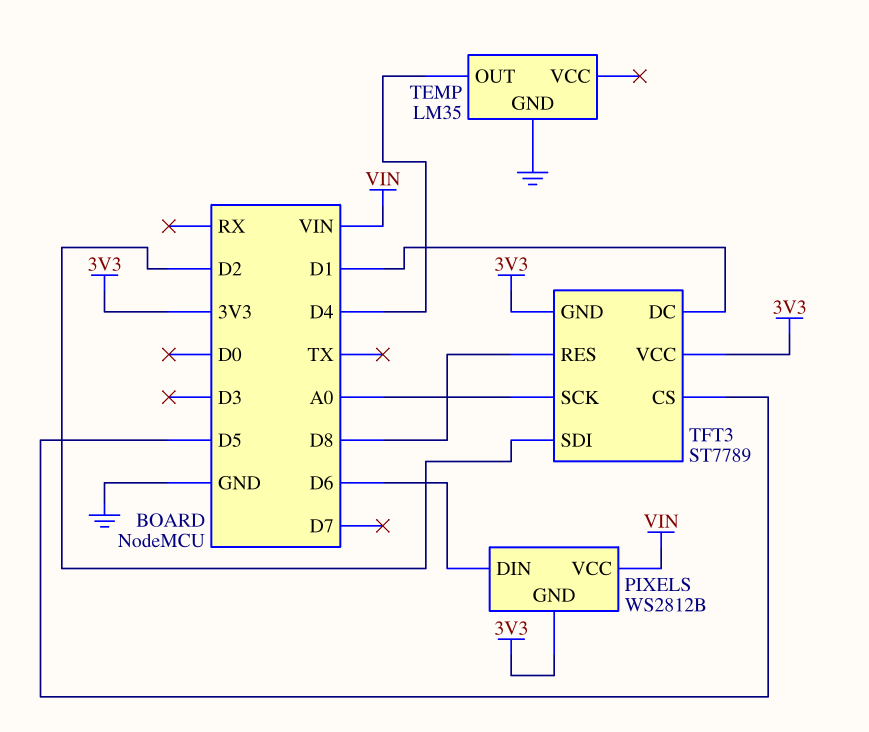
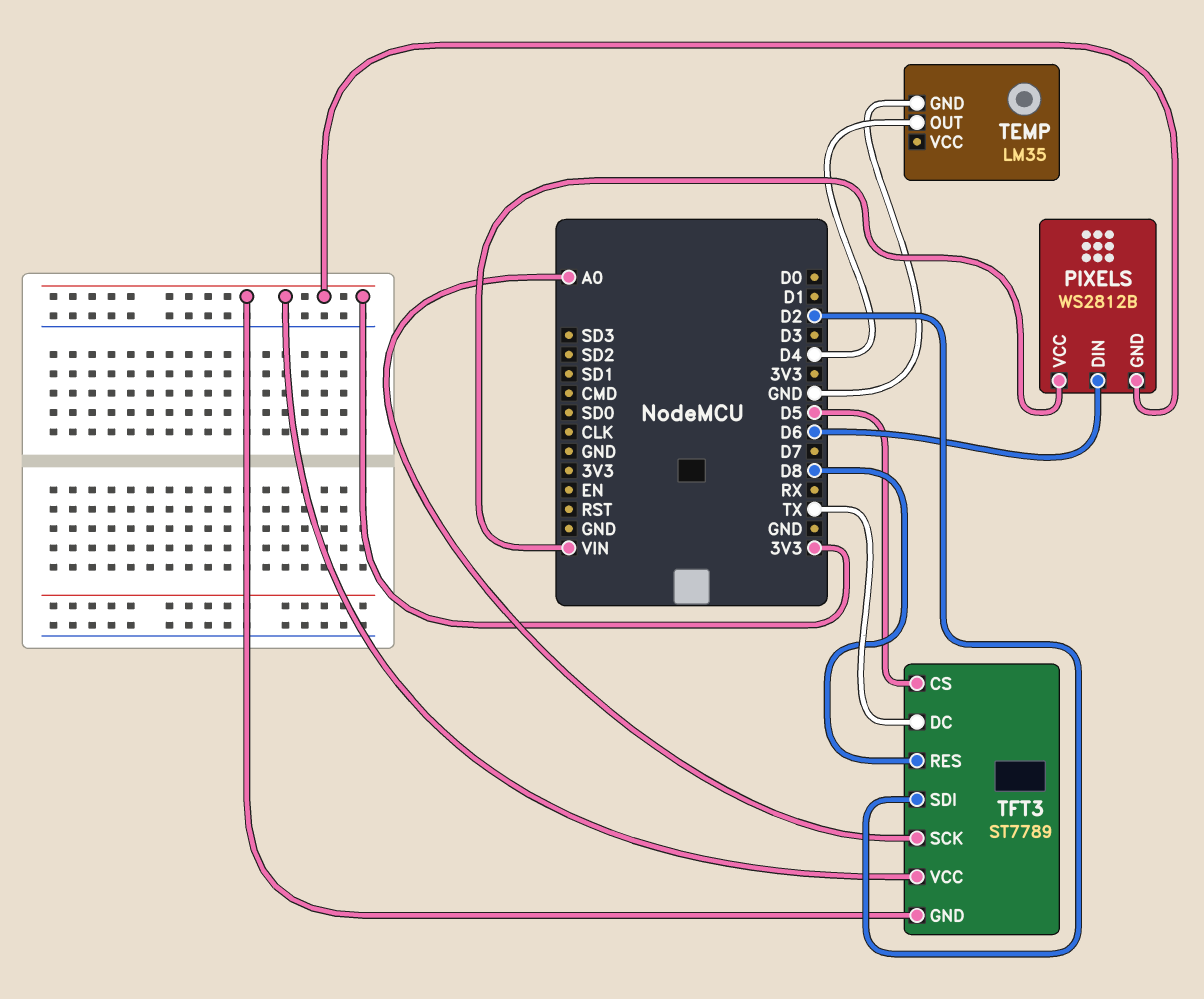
TFT3 pin DC: D1 -> TX

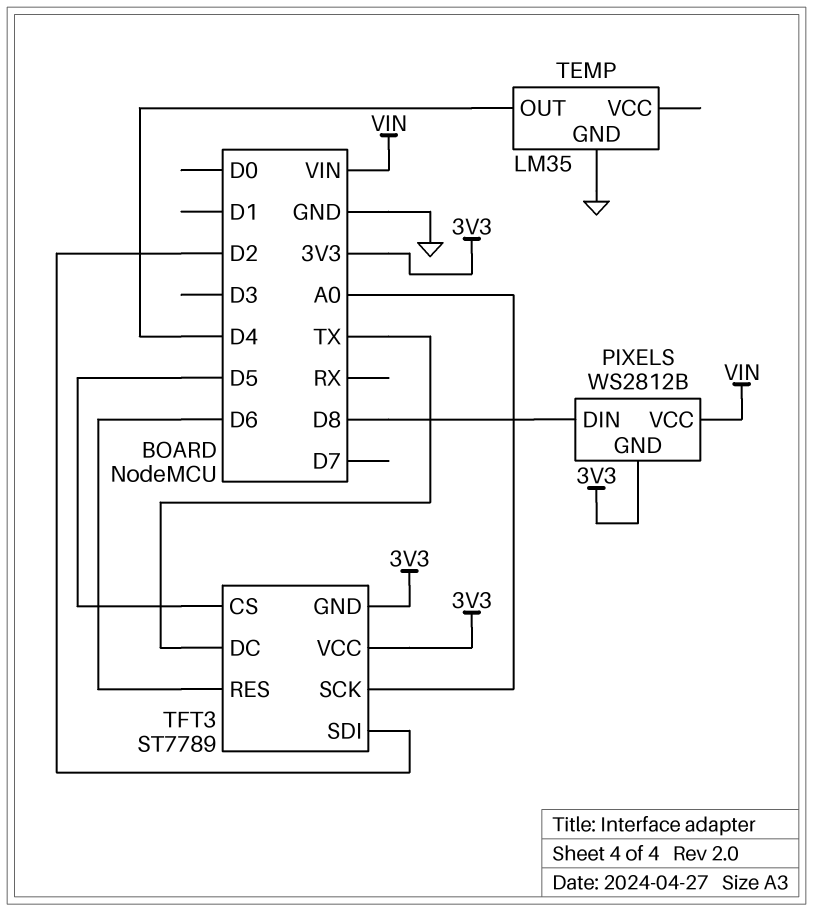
PIXELS pin DIN: D6 -> D8
TFT3 pin RES: D8 -> D6

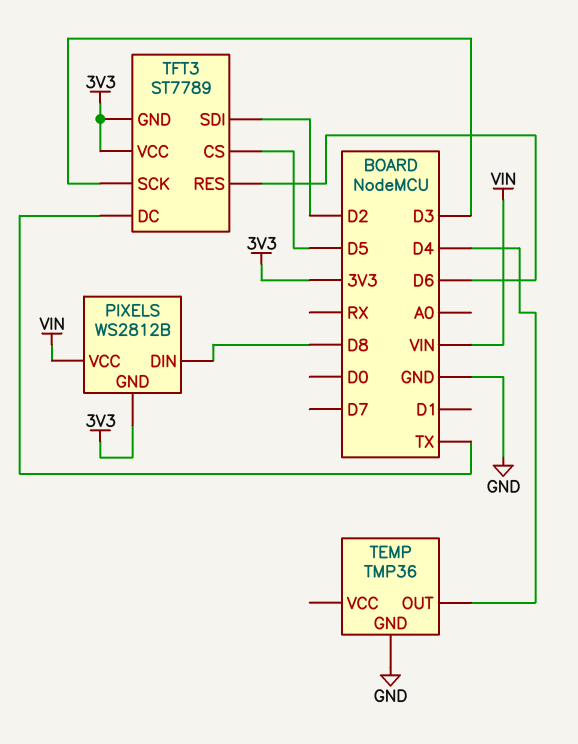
TEMP: LM35 -> TMP36
TFT3 pin SCK: A0 -> D3

